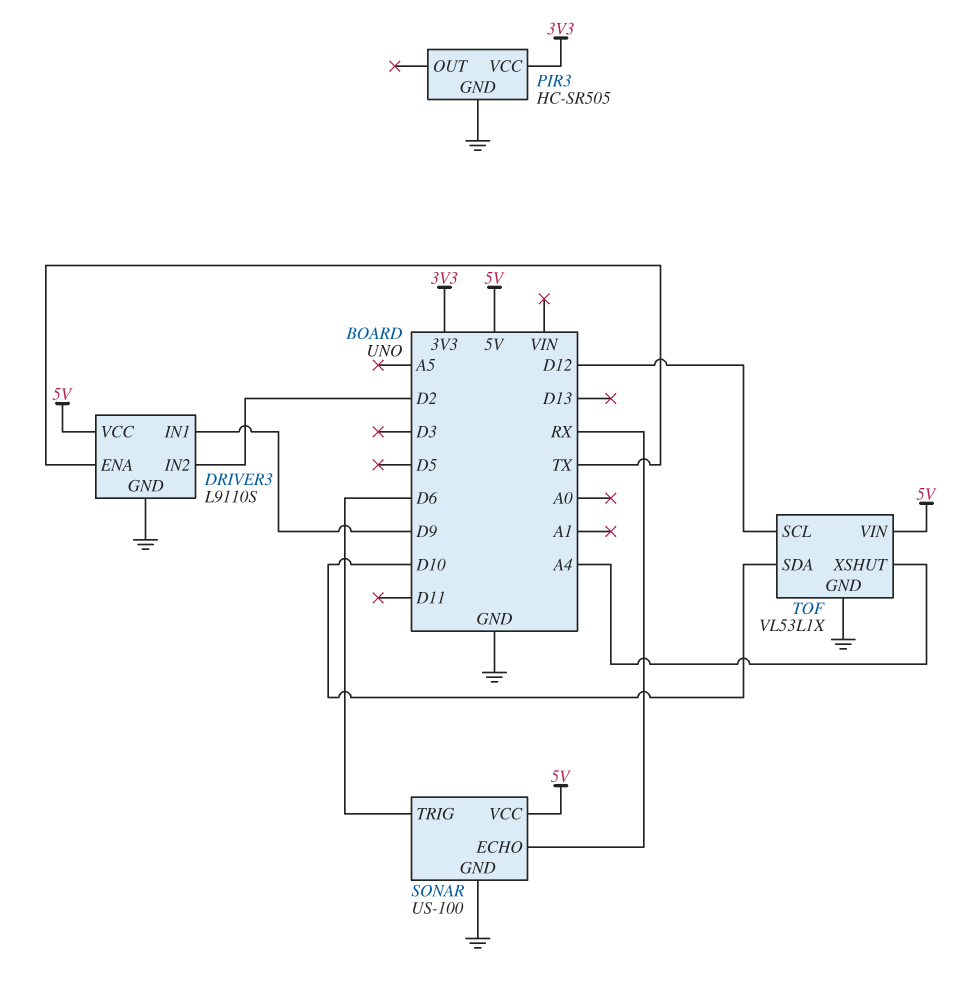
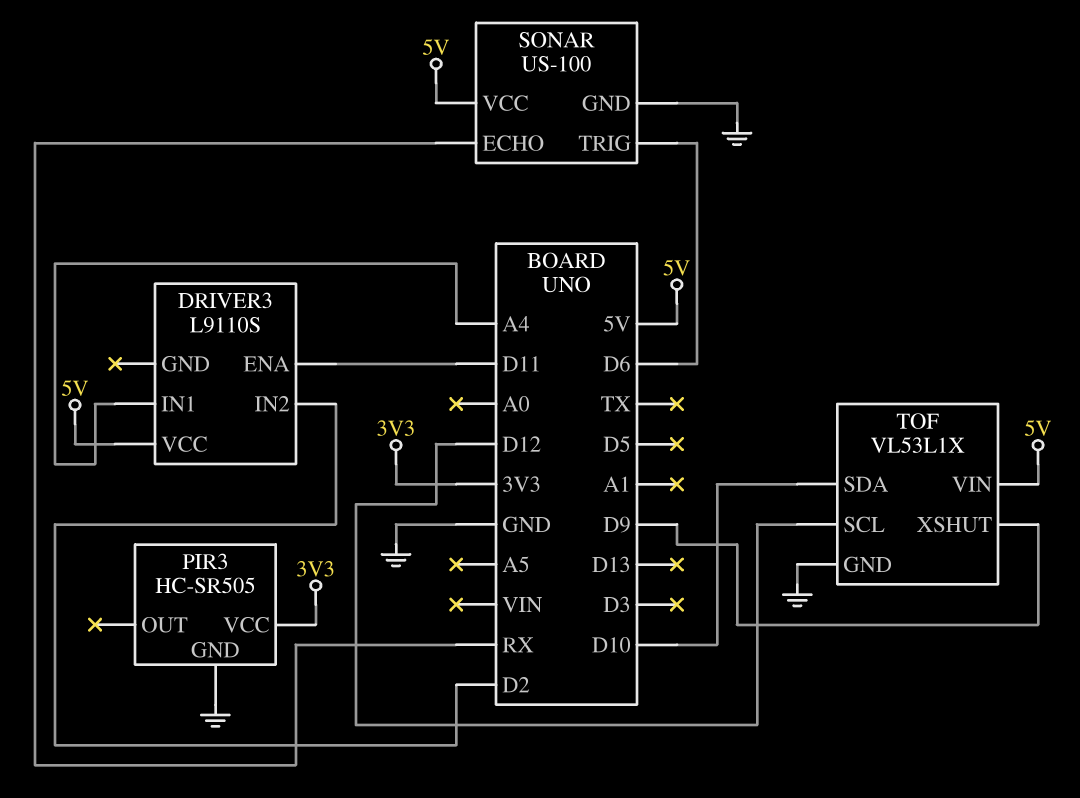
DRIVER3 pin ENA: TX -> D11
DRIVER3 pin GND: GND -> none
DRIVER3 pin IN1: D9 -> A4
TOF pin XSHUT: A4 -> D9

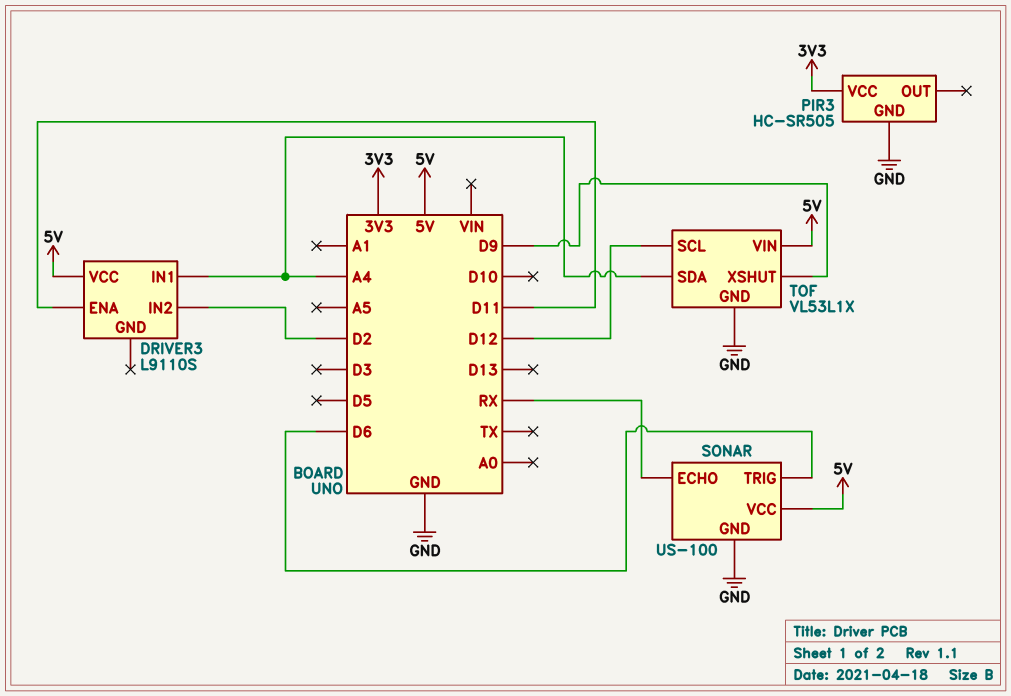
TOF pin SDA: D10 -> A4

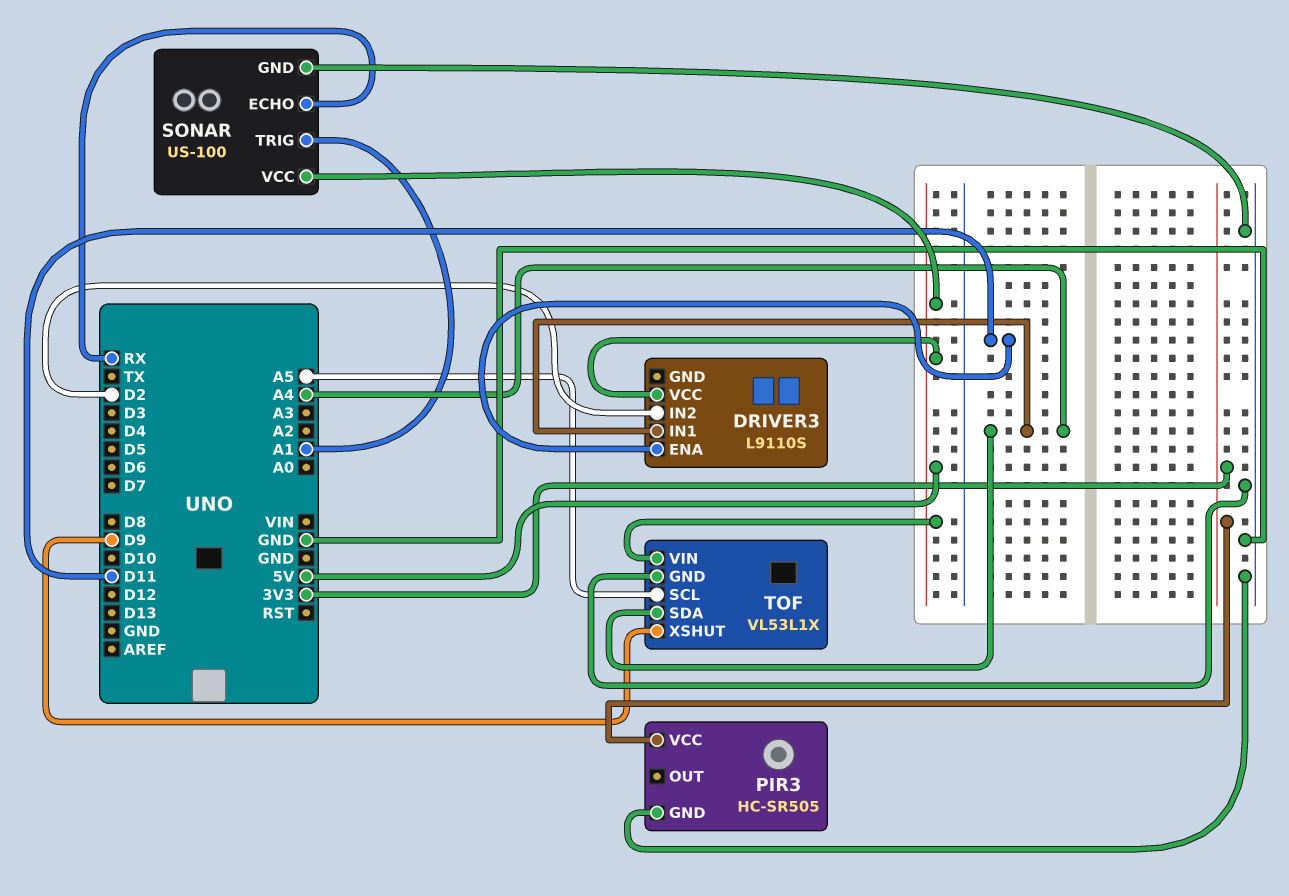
SONAR pin TRIG: D6 -> A1
TOF pin SCL: D12 -> A5

